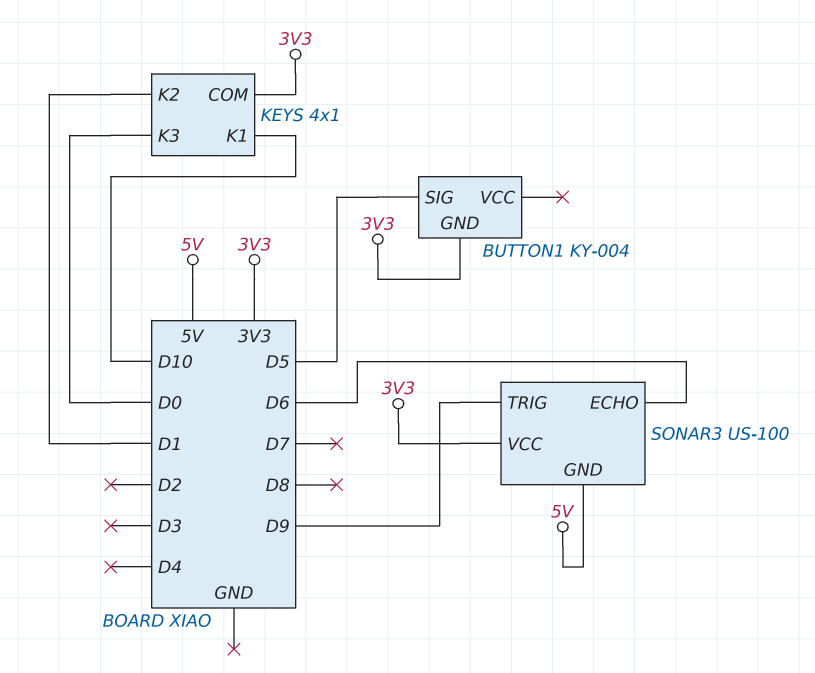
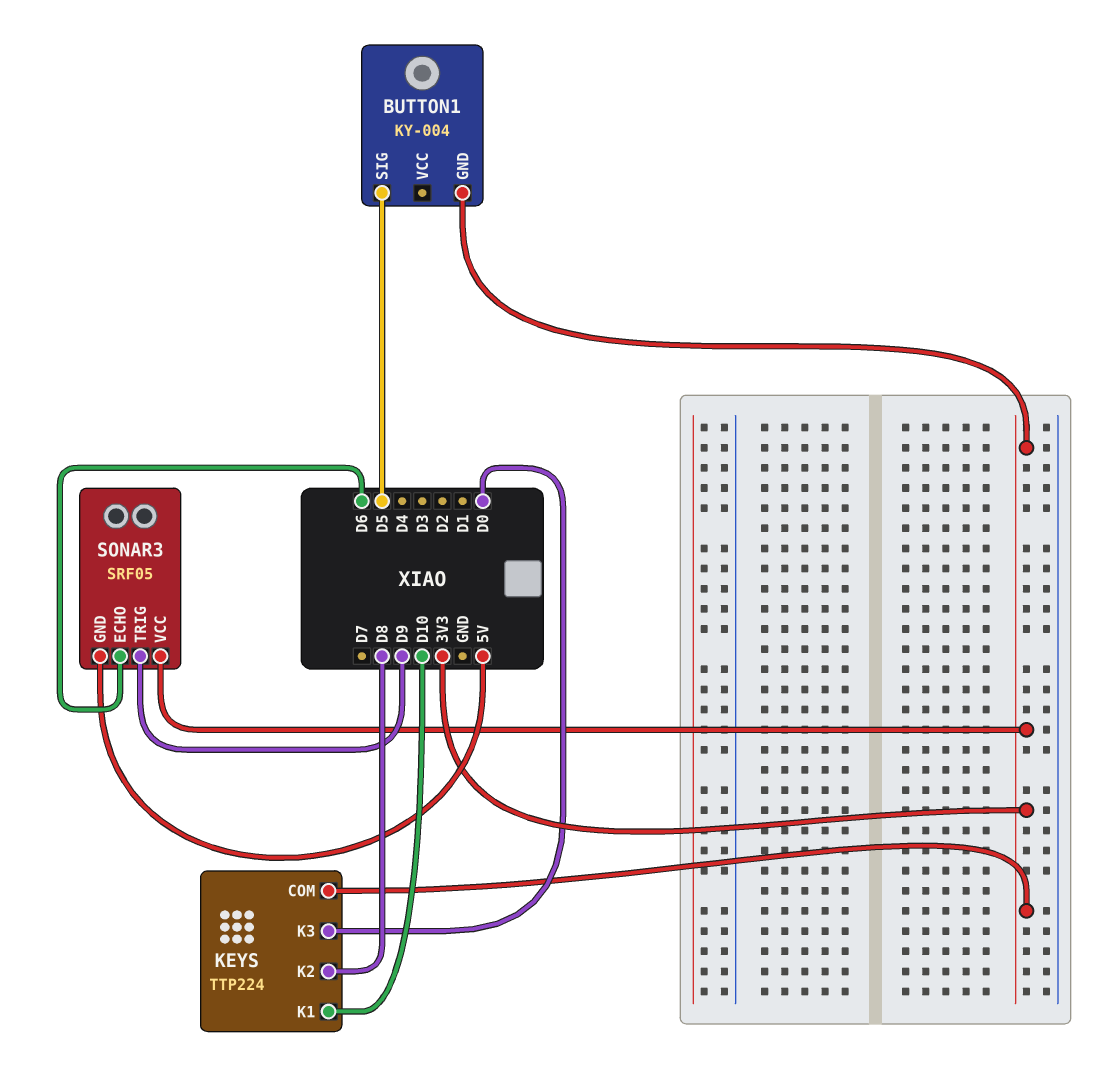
KEYS: 4x1 -> TTP224
KEYS pin K2: D1 -> D8
SONAR3: US-100 -> SRF05

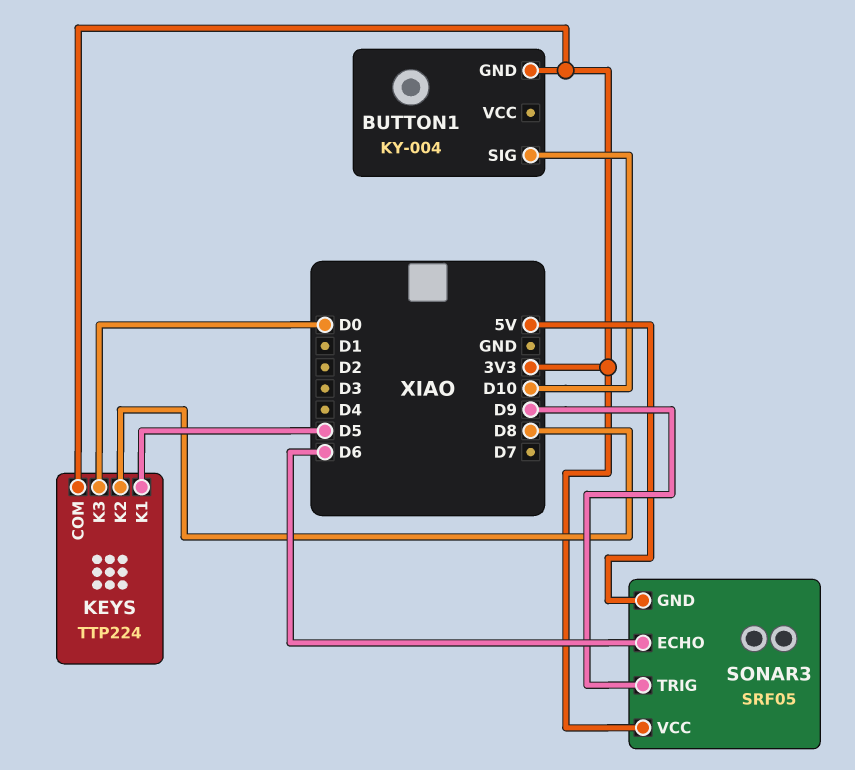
BUTTON1 pin SIG: D5 -> D10
KEYS pin K1: D10 -> D5

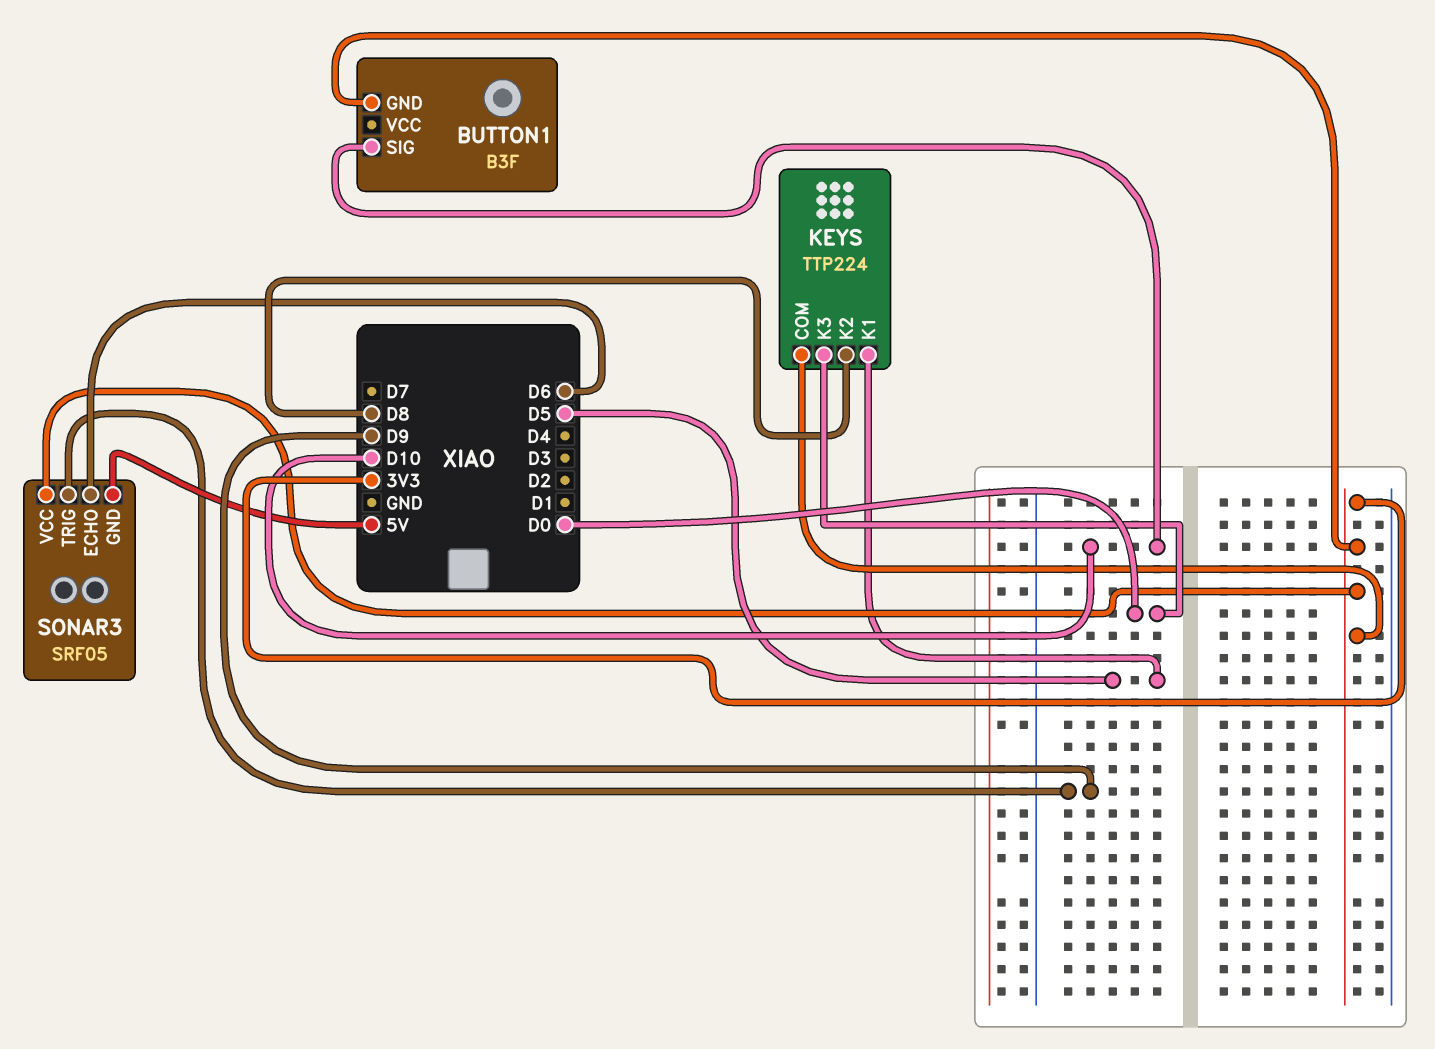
BUTTON1: KY-004 -> B3F

